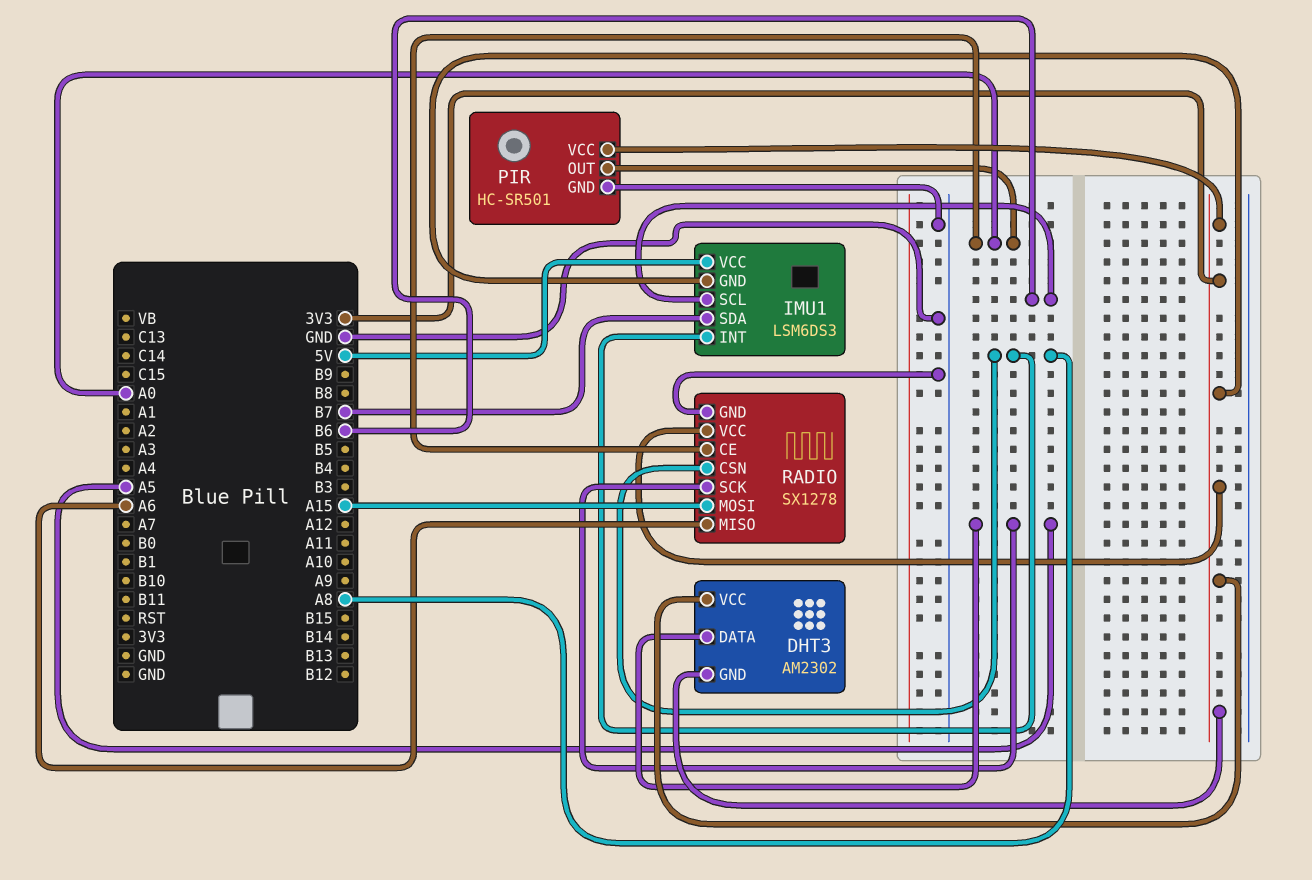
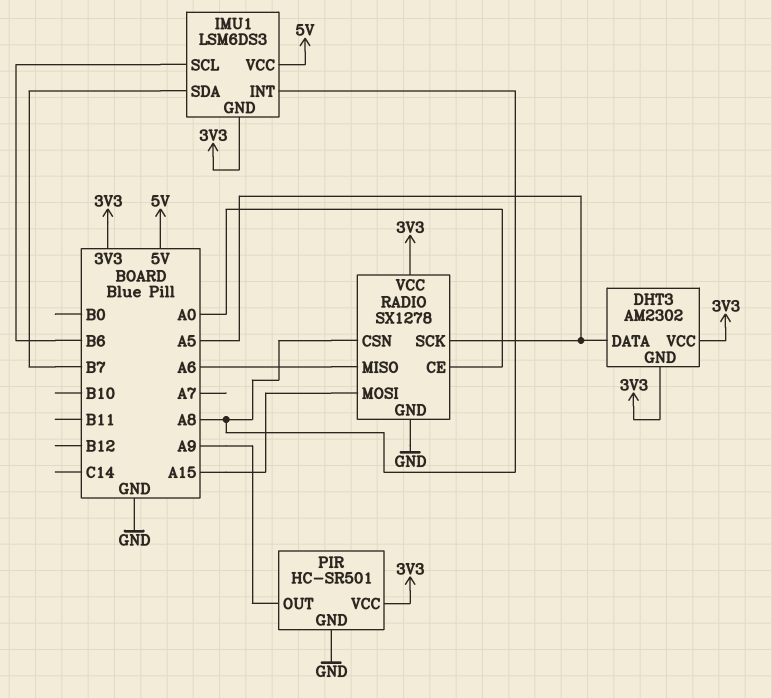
PIR pin OUT: A0 -> A9

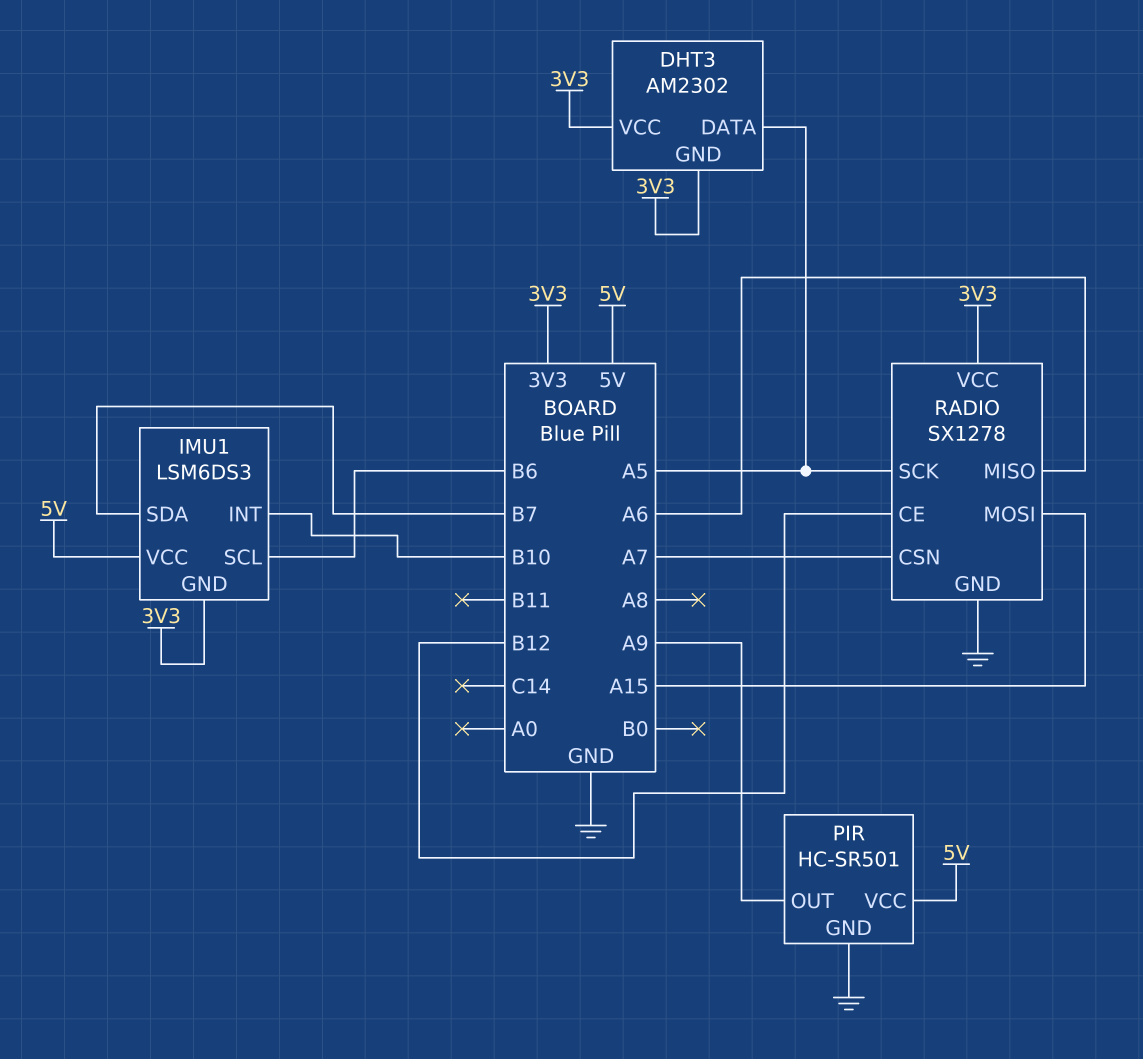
IMU1 pin INT: A8 -> B10
PIR pin VCC: 3V3 -> 5V
RADIO pin CE: A0 -> B12
RADIO pin CSN: A8 -> A7

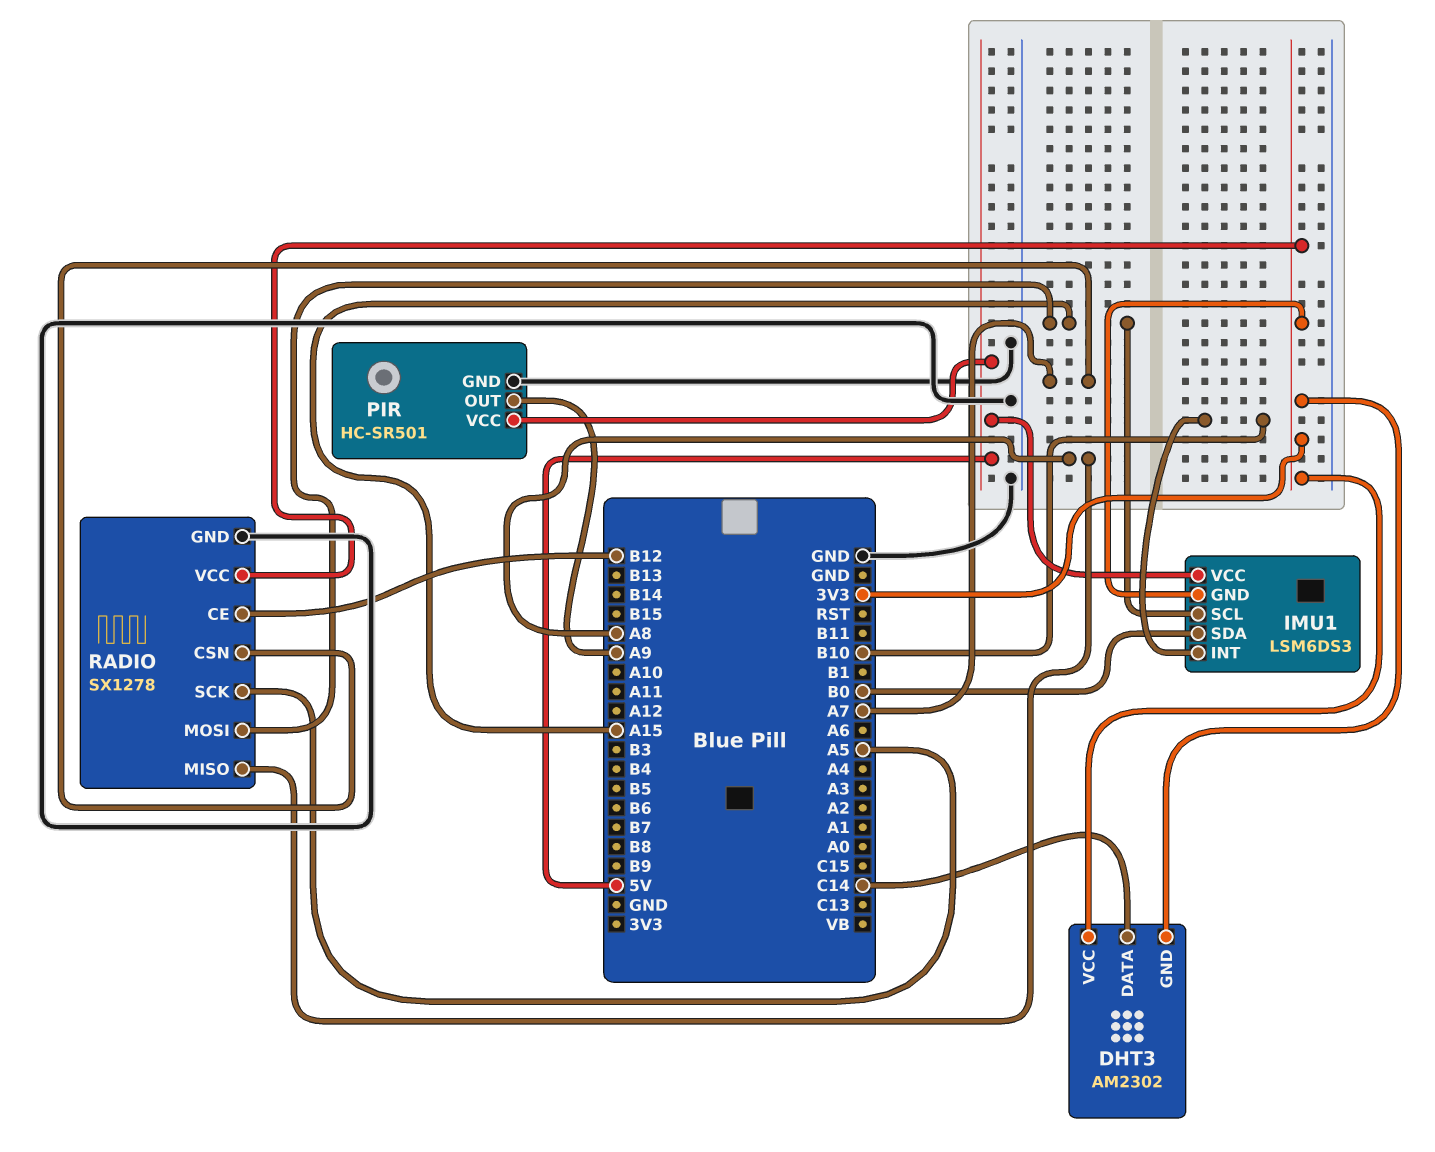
DHT3 pin DATA: A5 -> C14
IMU1 pin SCL: B6 -> A15
IMU1 pin SDA: B7 -> B0
RADIO pin MISO: A6 -> A8

